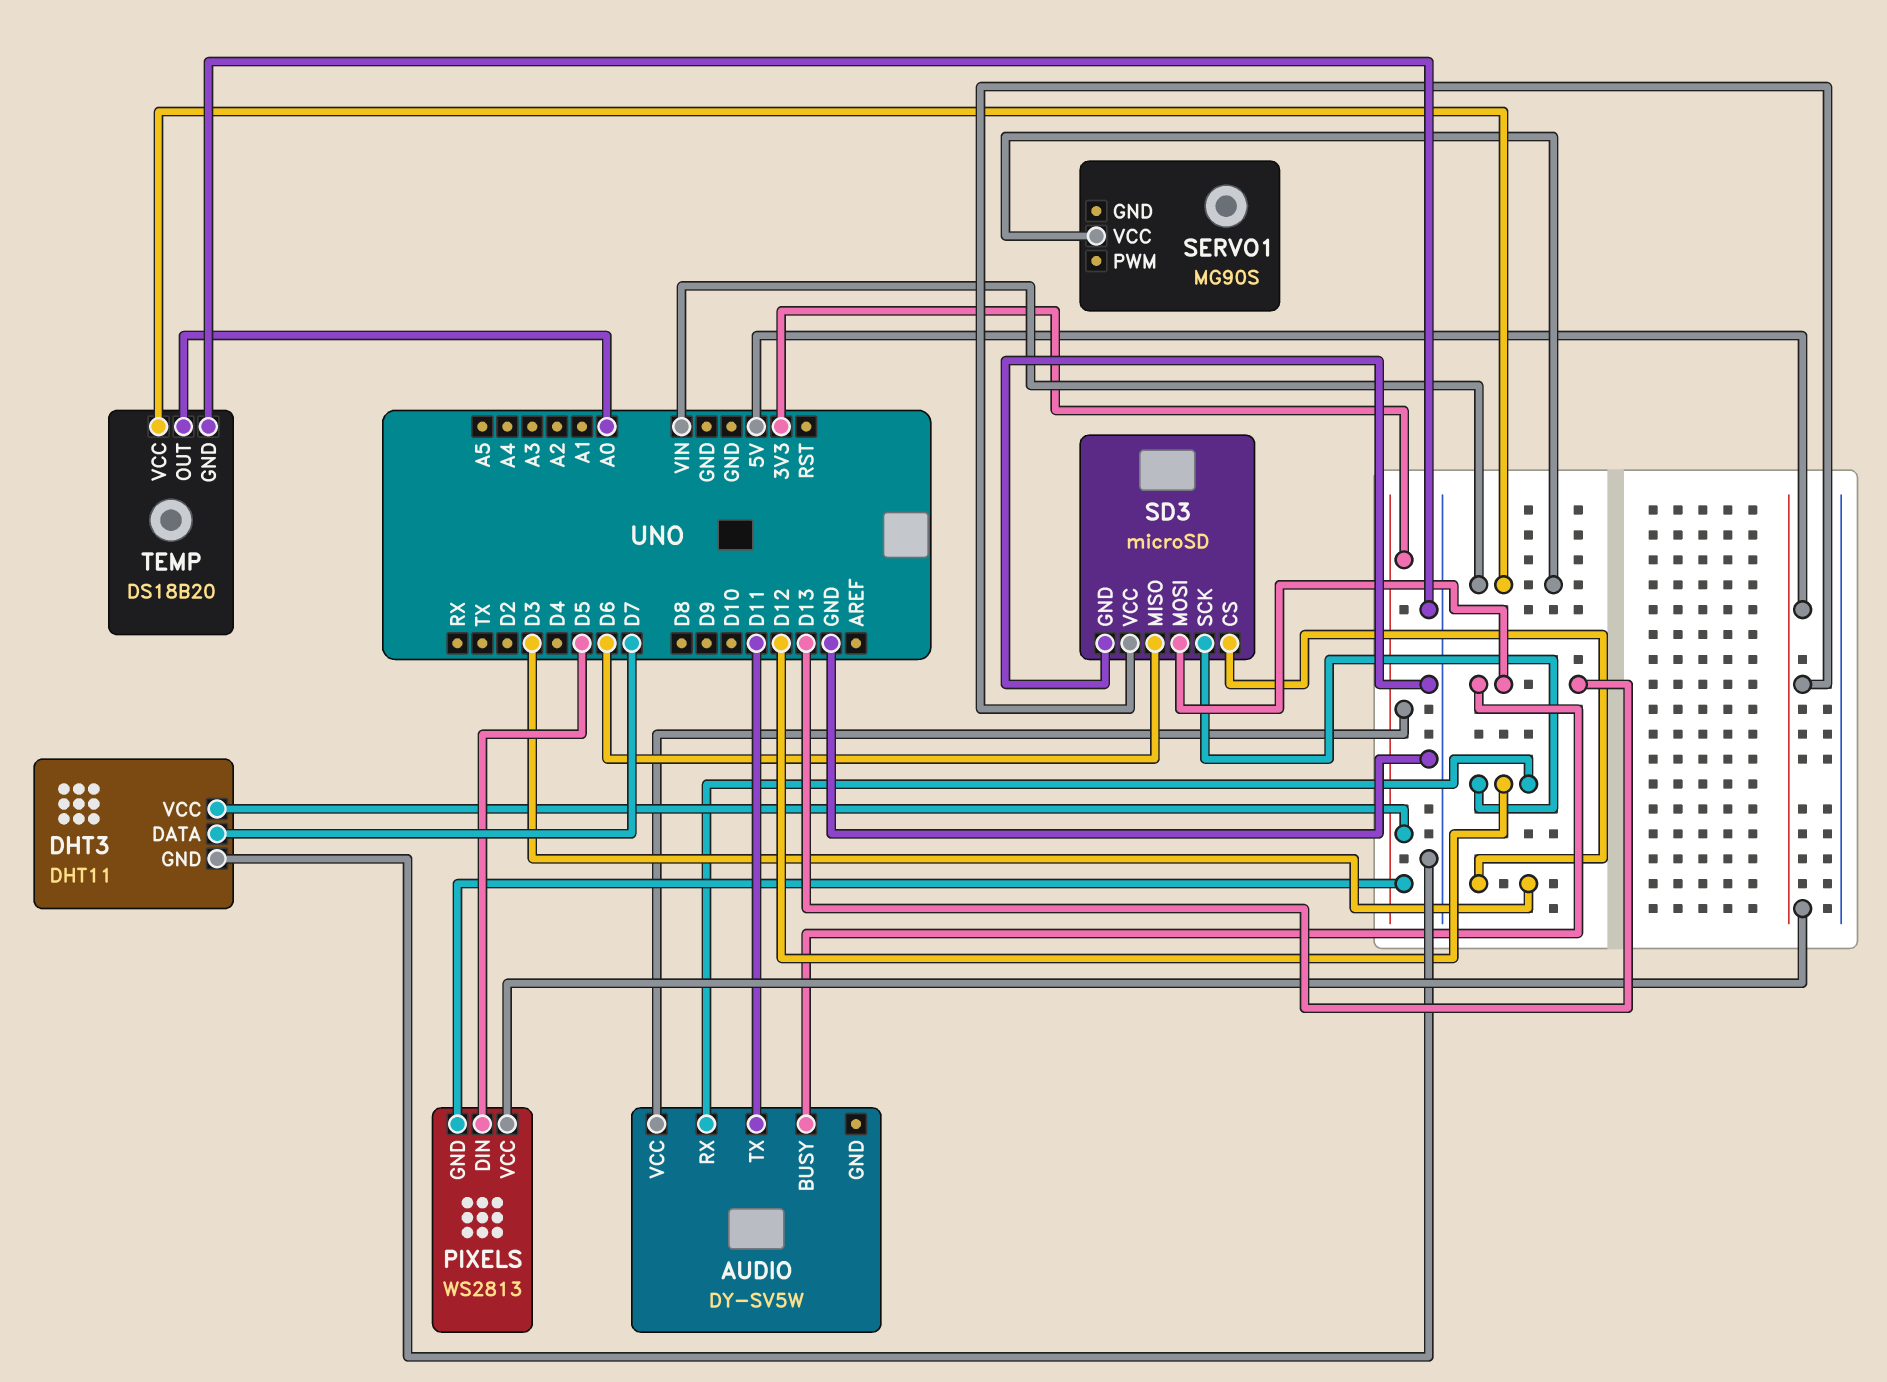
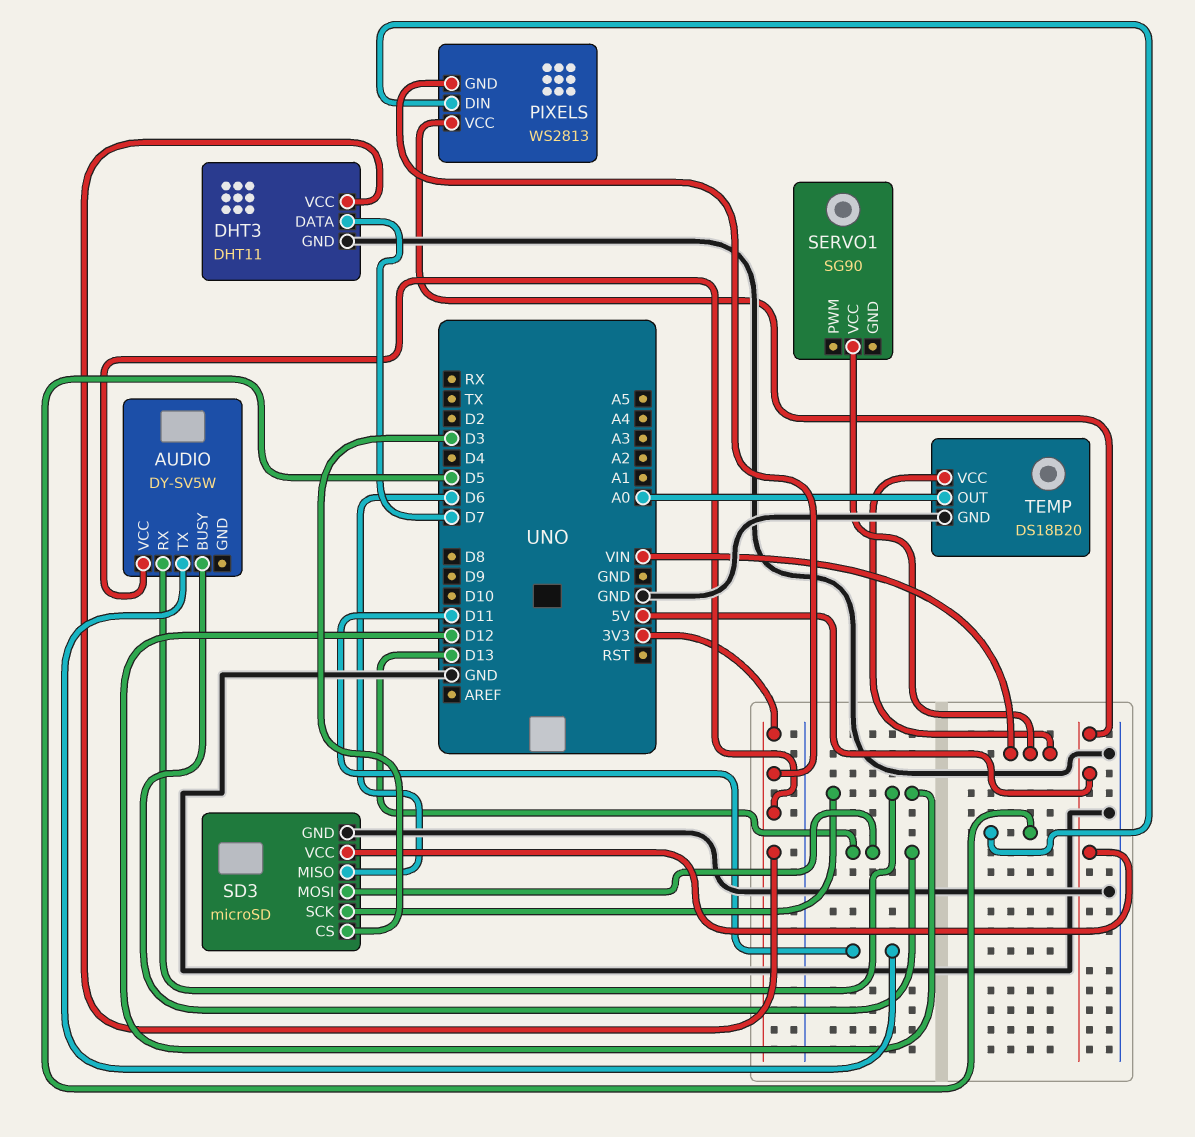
SERVO1: MG90S -> SG90

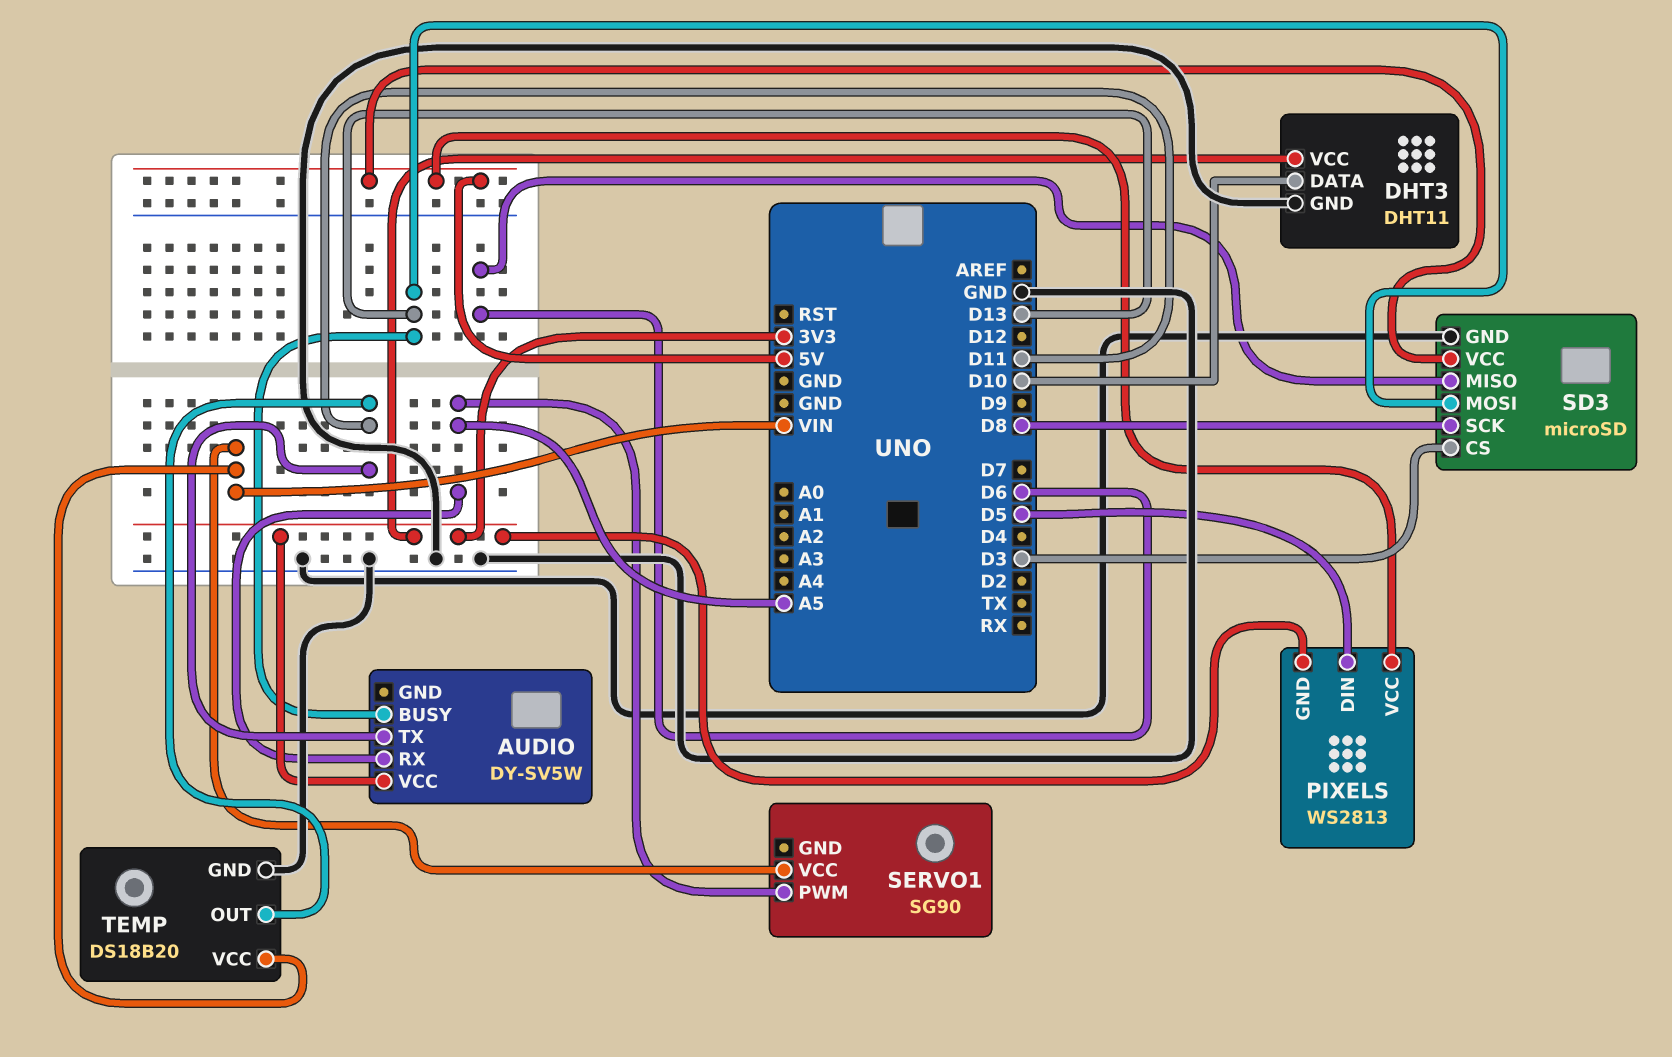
AUDIO pin RX: D12 -> A5
DHT3 pin DATA: D7 -> D10
SD3 pin SCK: D12 -> D8
SERVO1 pin PWM: none -> A5
TEMP pin OUT: A0 -> D11

